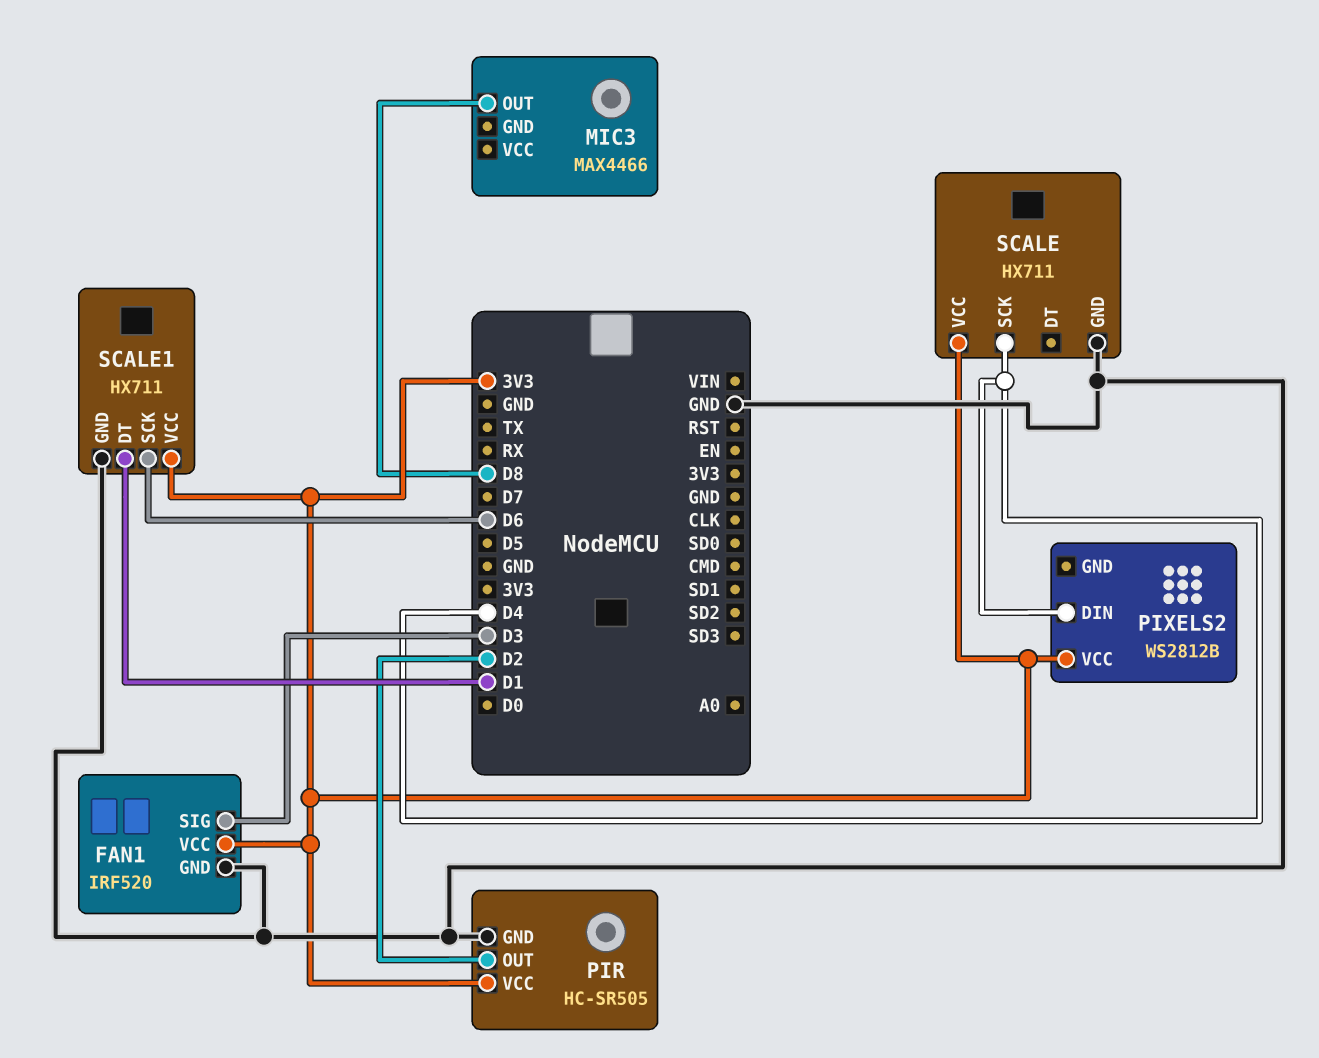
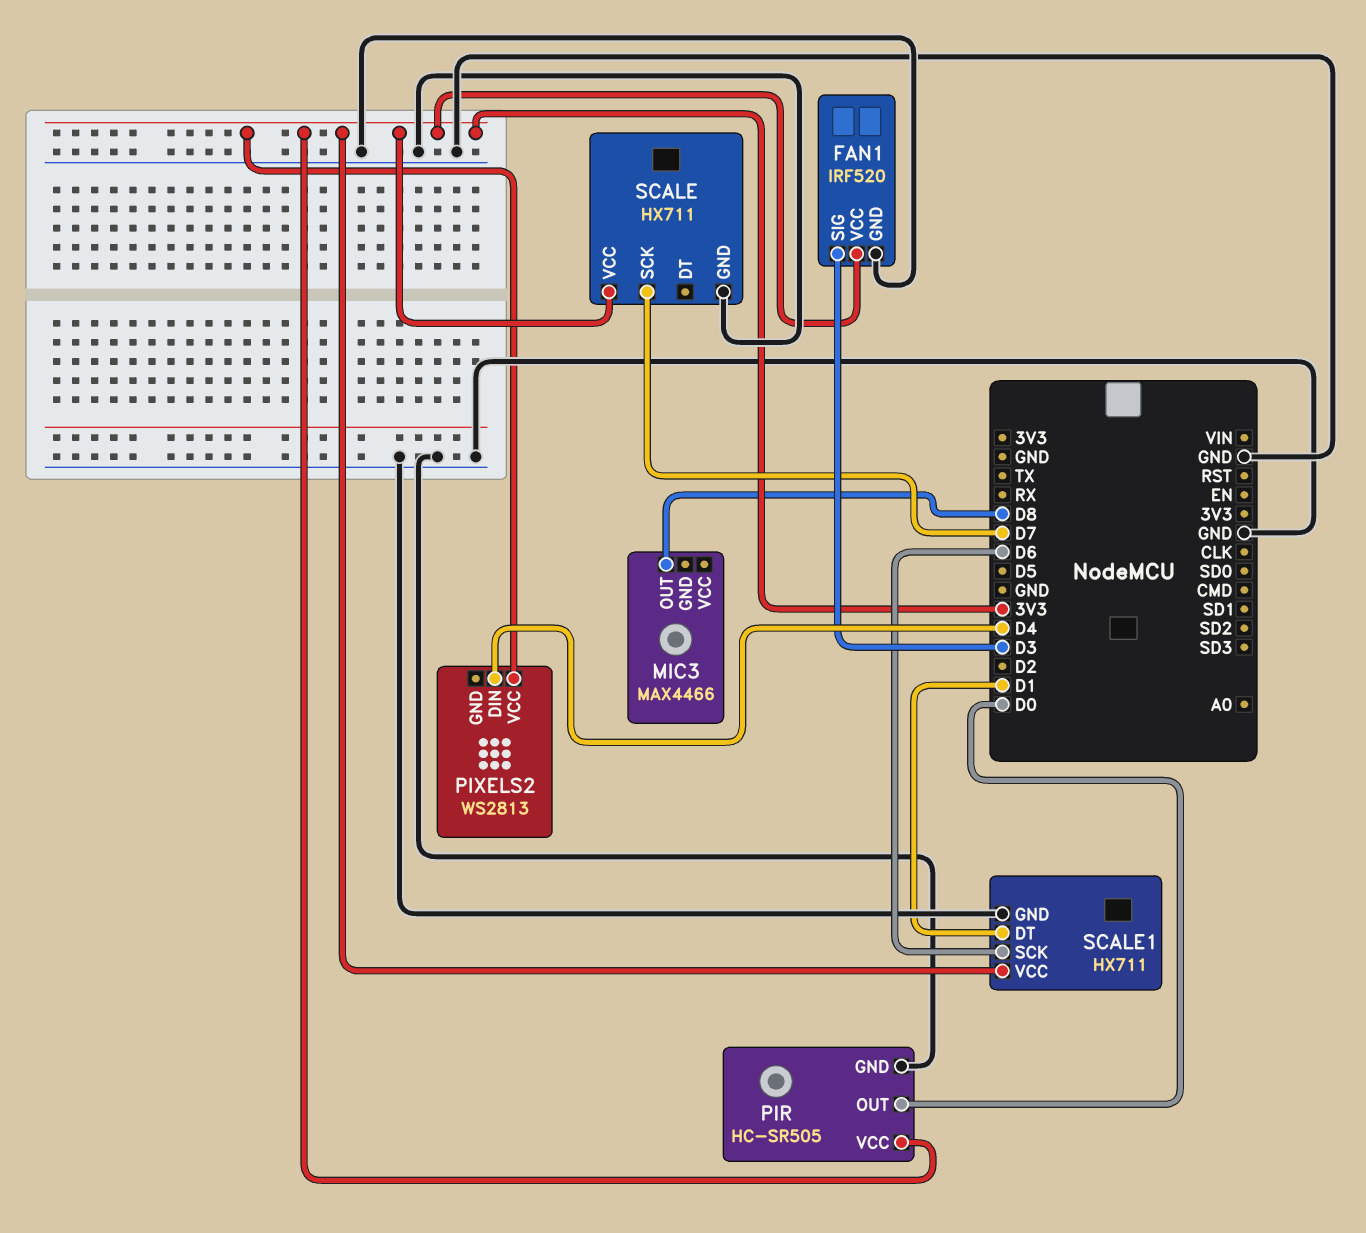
PIR pin OUT: D2 -> D0
PIXELS2: WS2812B -> WS2813
SCALE pin SCK: D4 -> D7

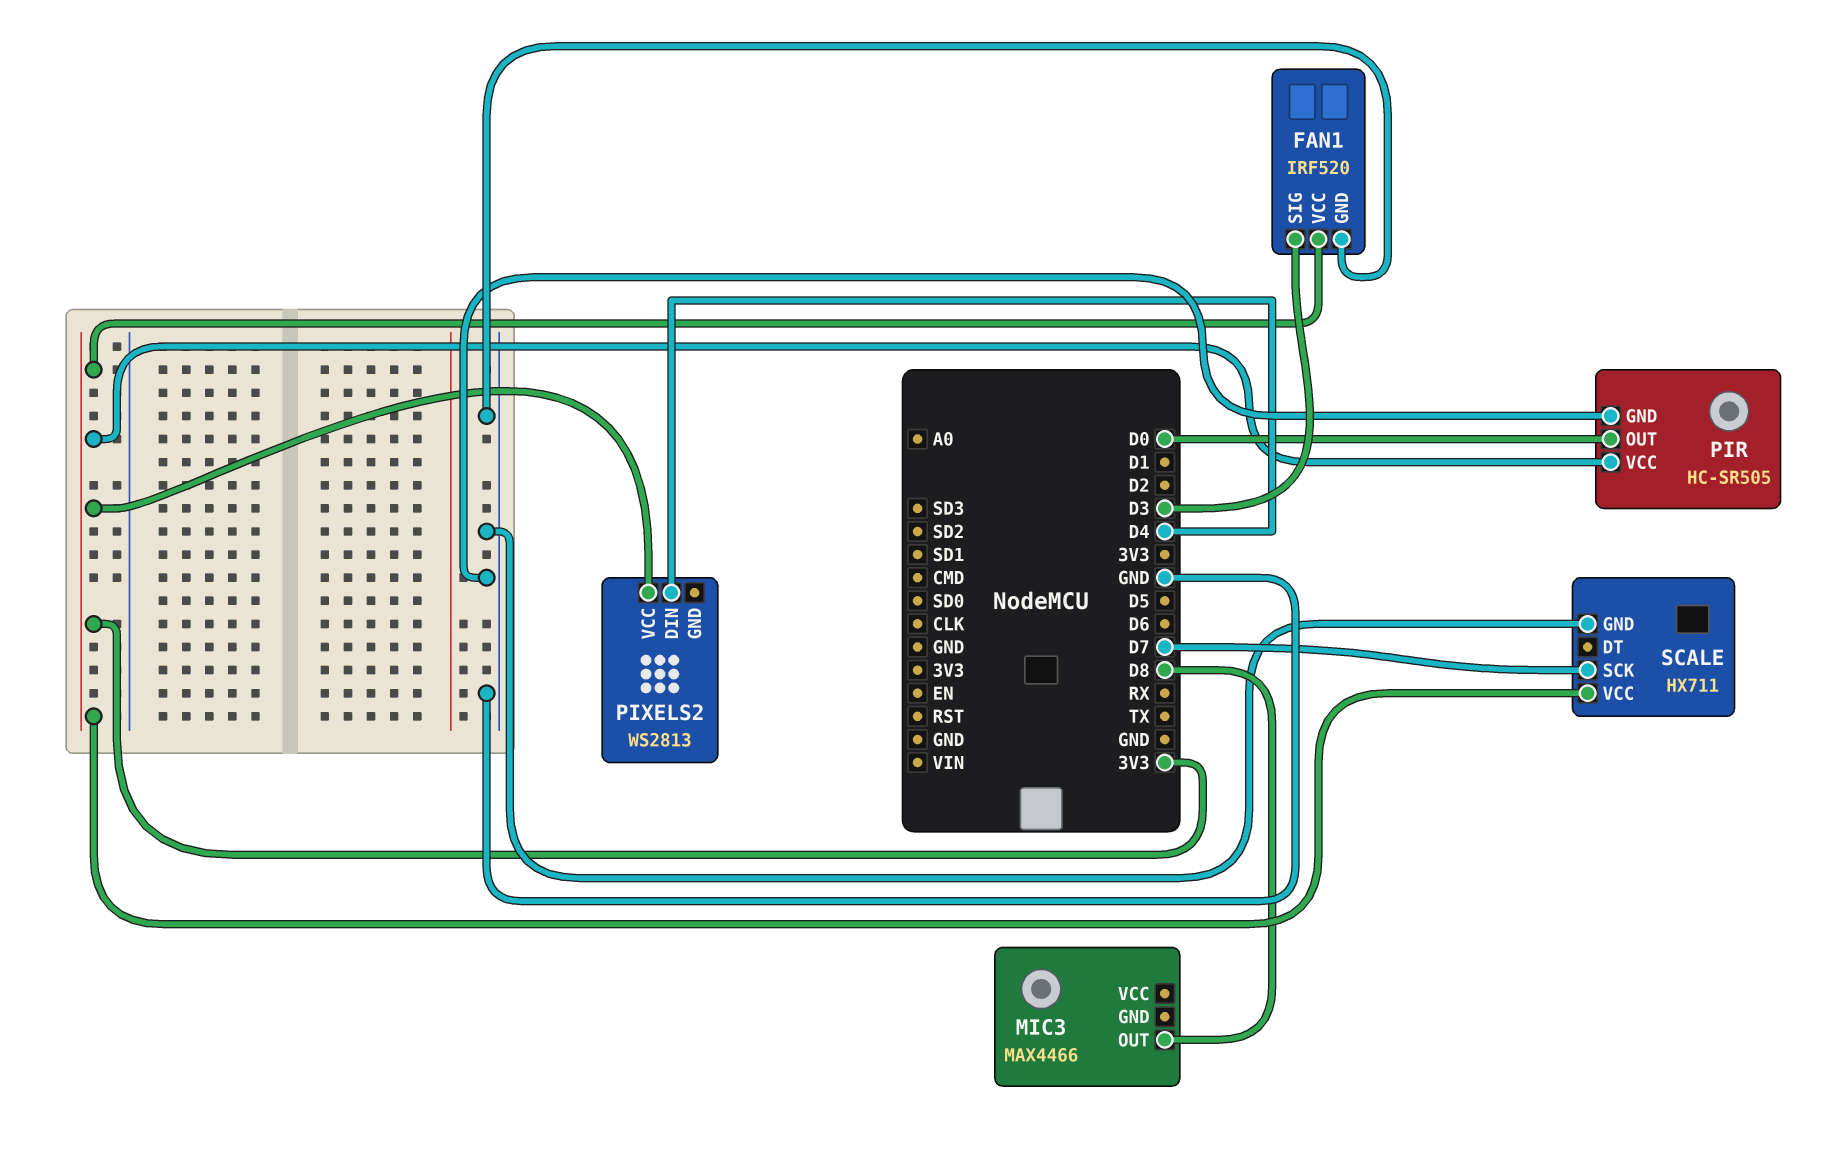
SCALE1: HX711 -> none
SCALE1 pin DT: D1 -> none
SCALE1 pin GND: GND -> none
SCALE1 pin SCK: D6 -> none
SCALE1 pin VCC: 3V3 -> none

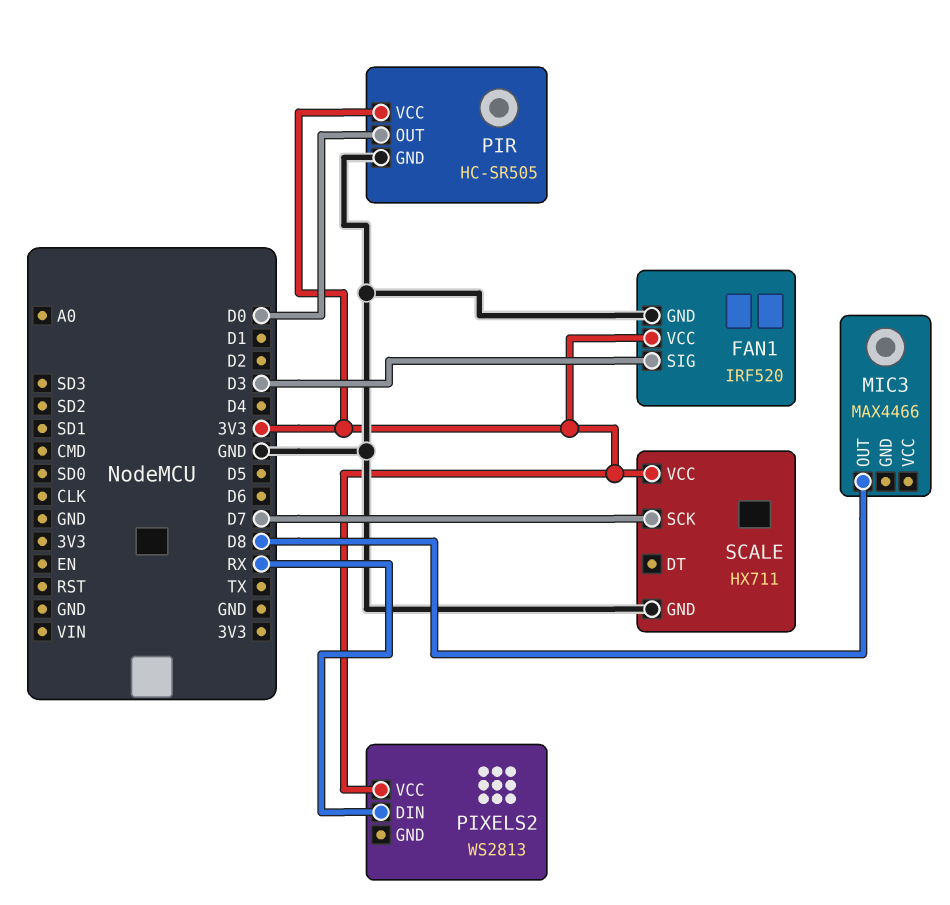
PIXELS2 pin DIN: D4 -> RX

